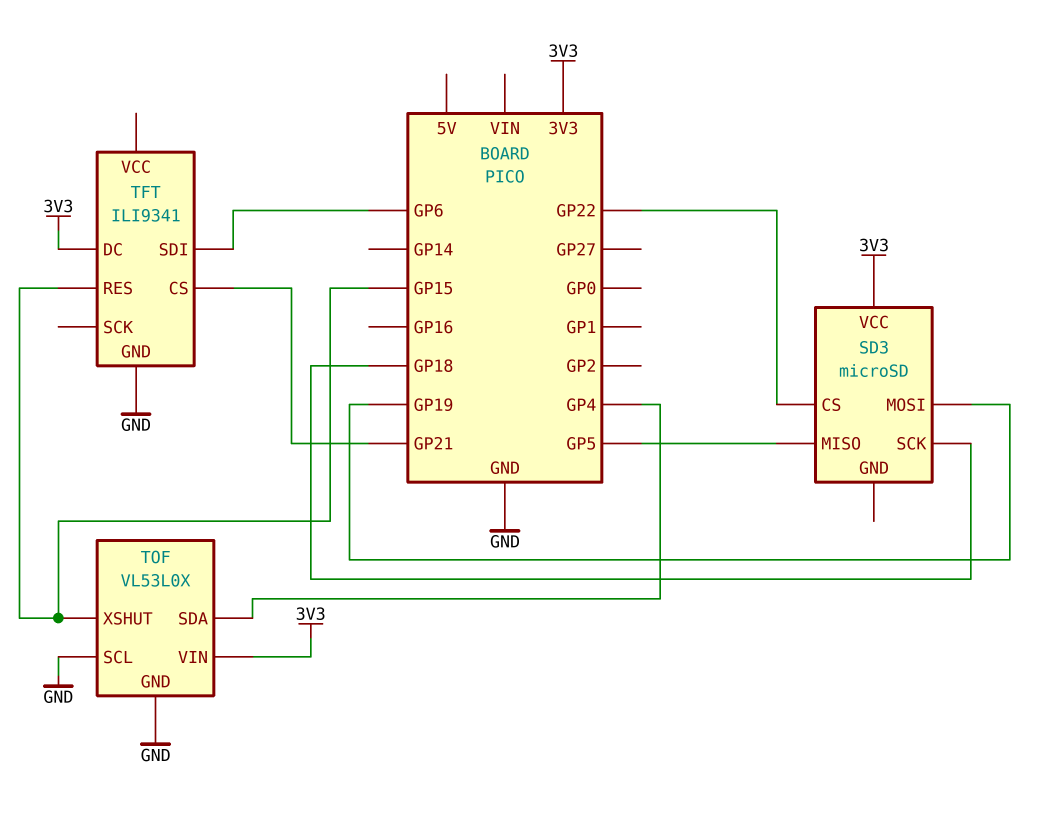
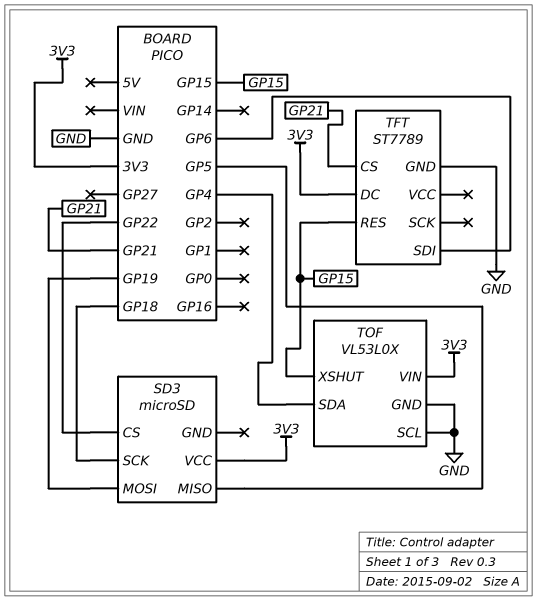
TFT: ILI9341 -> ST7789

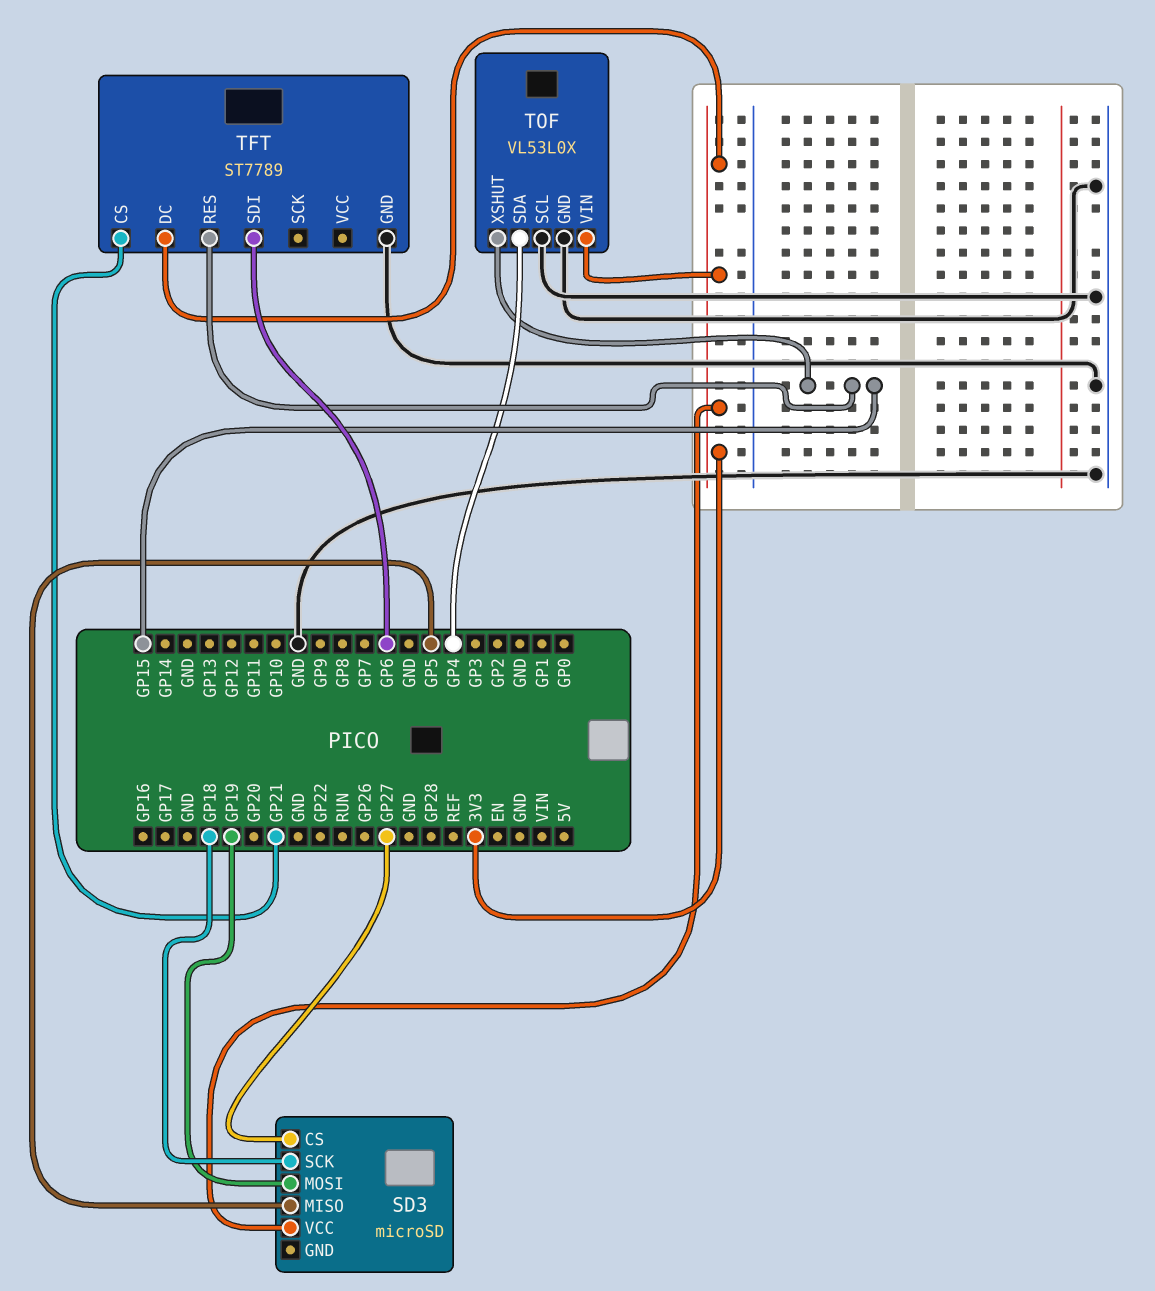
SD3 pin CS: GP22 -> GP27

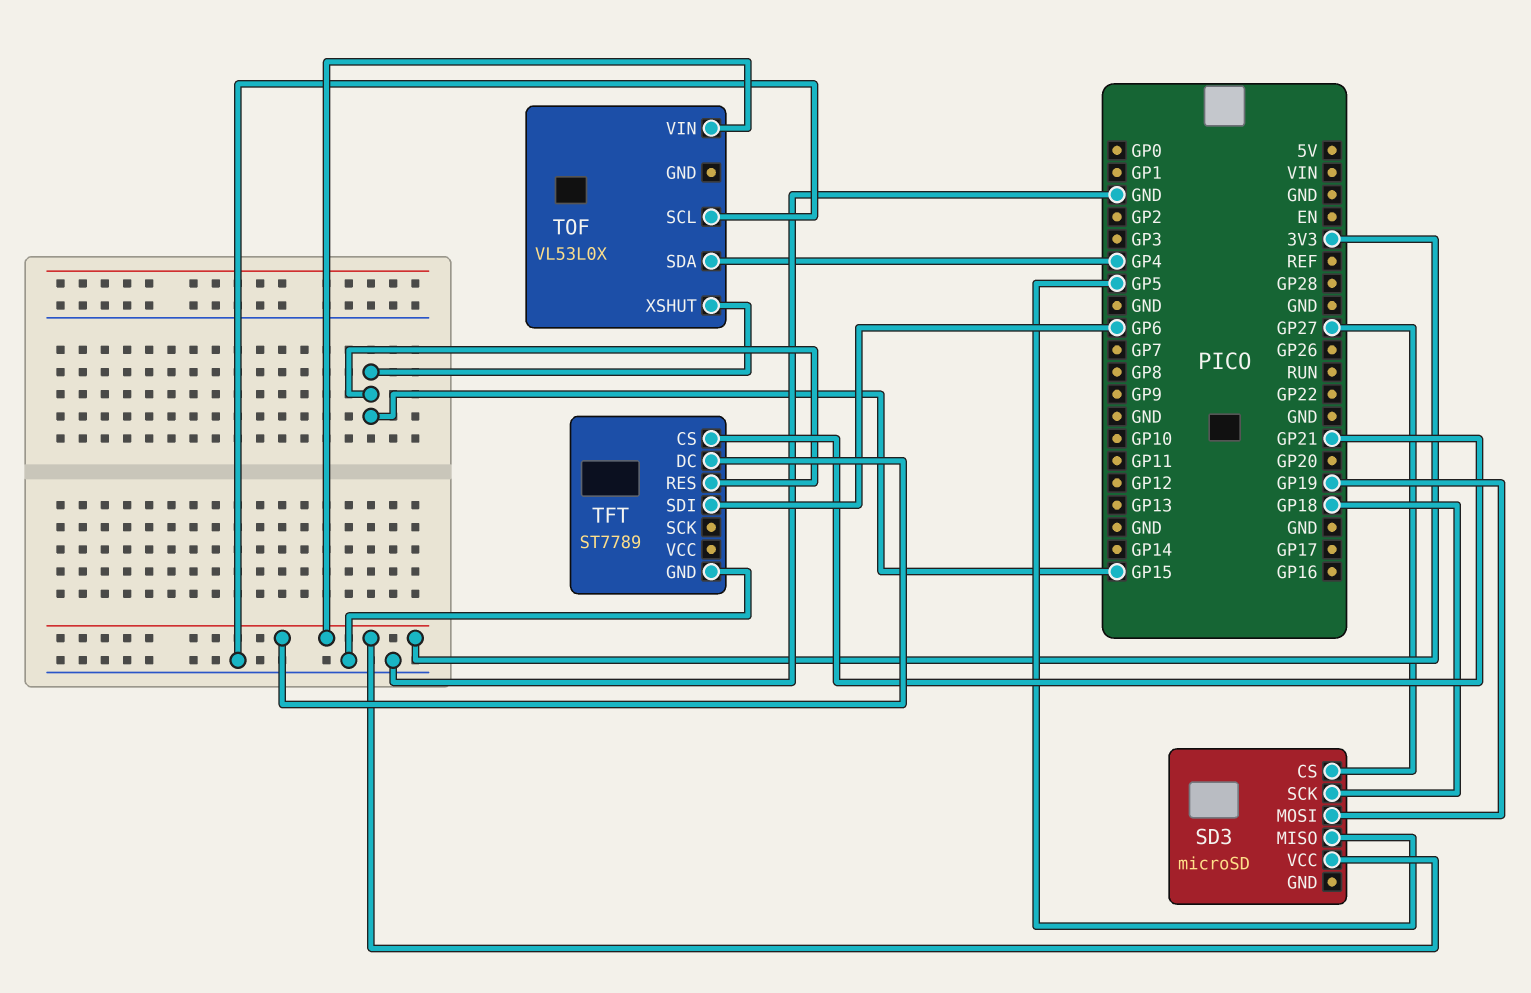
TOF pin GND: GND -> none

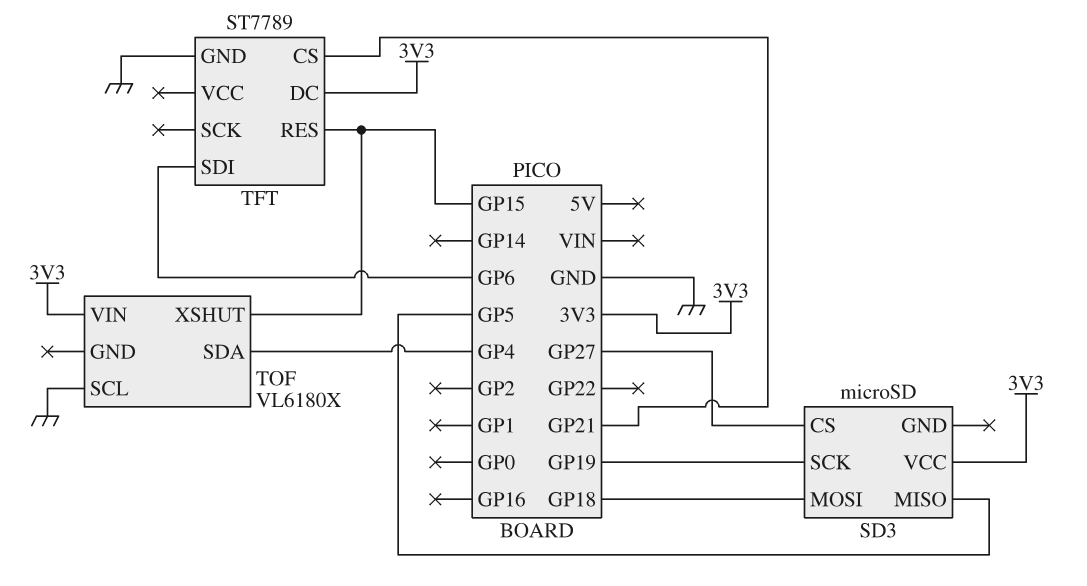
SD3 pin MOSI: GP19 -> GP18
SD3 pin SCK: GP18 -> GP19
TOF: VL53L0X -> VL6180X

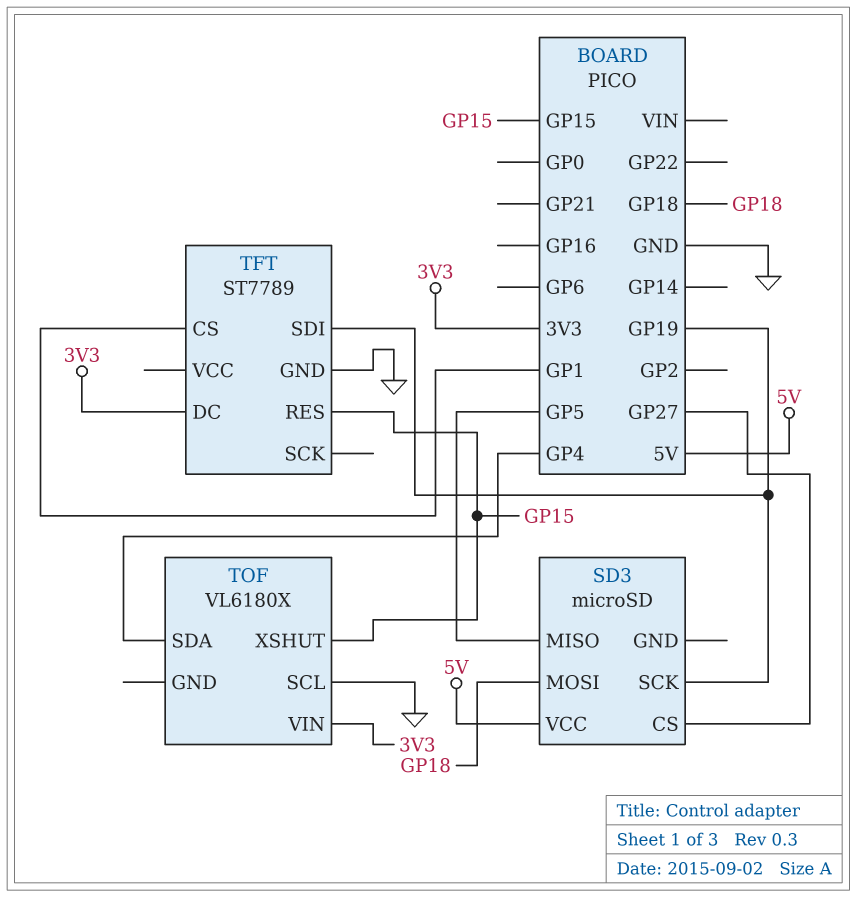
SD3 pin VCC: 3V3 -> 5V
TFT pin CS: GP21 -> GP1
TFT pin SDI: GP6 -> GP19

